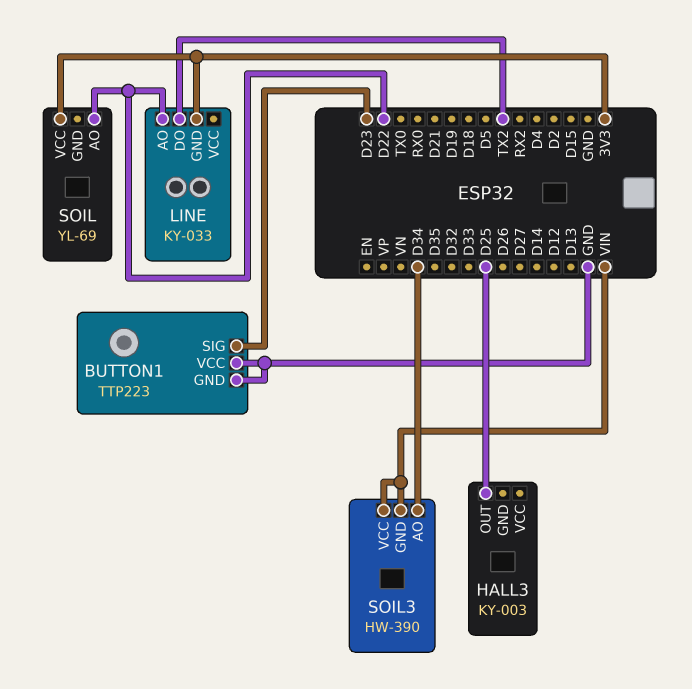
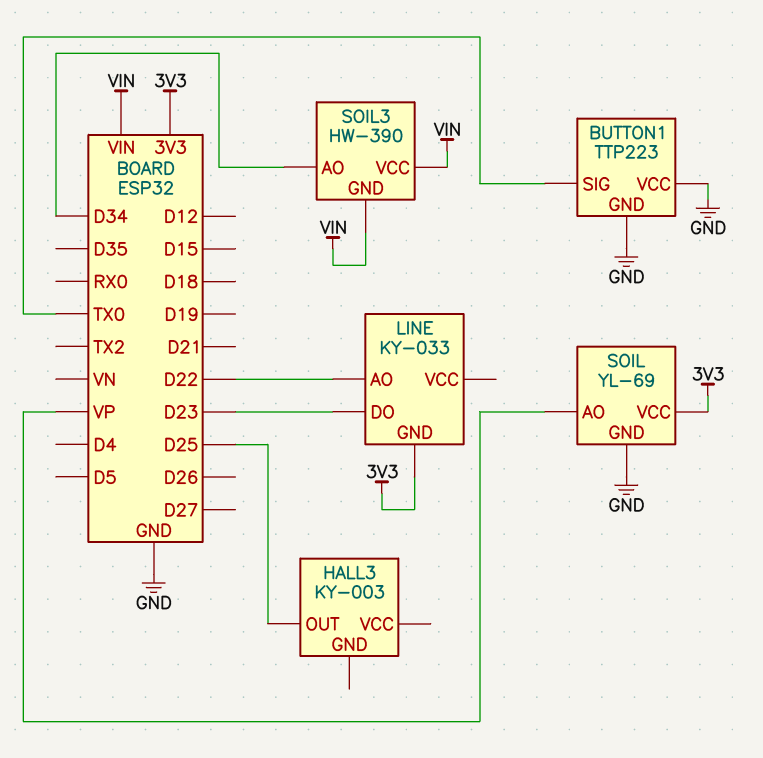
BUTTON1 pin SIG: D23 -> TX0
LINE pin DO: TX2 -> D23
SOIL pin AO: D22 -> VP
SOIL pin GND: none -> GND

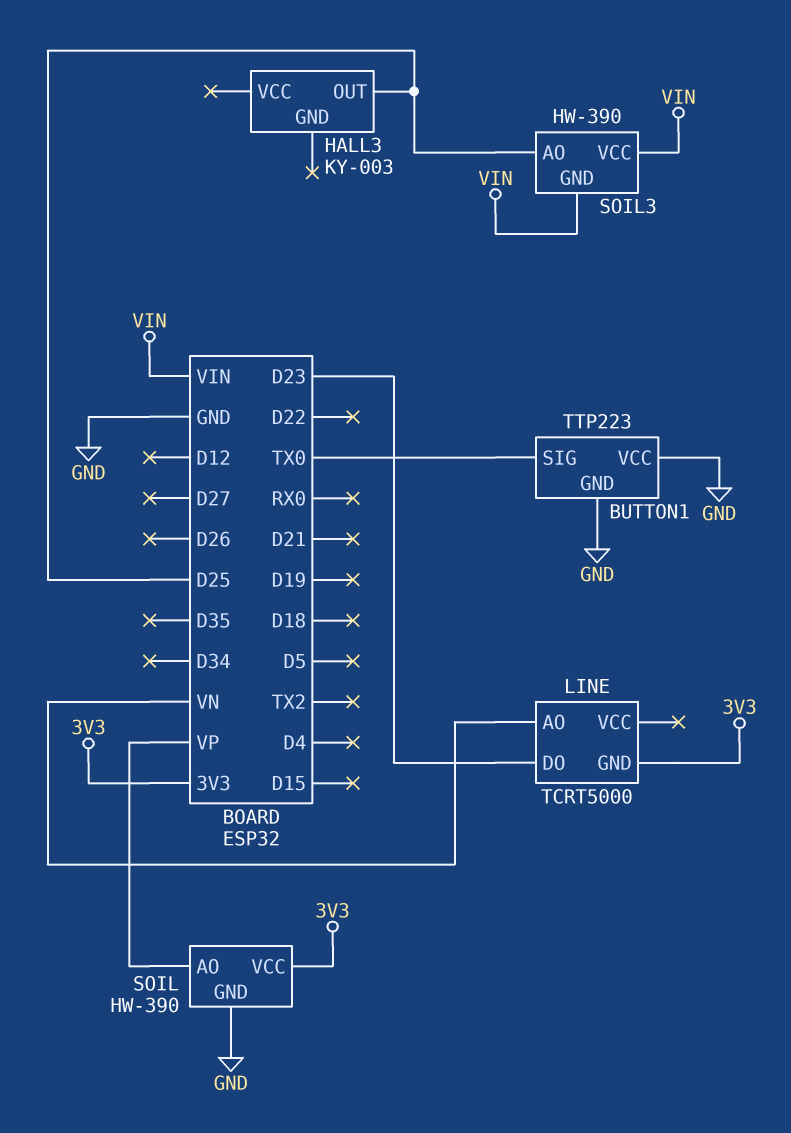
LINE: KY-033 -> TCRT5000
LINE pin AO: D22 -> VN
SOIL: YL-69 -> HW-390
SOIL3 pin AO: D34 -> D25

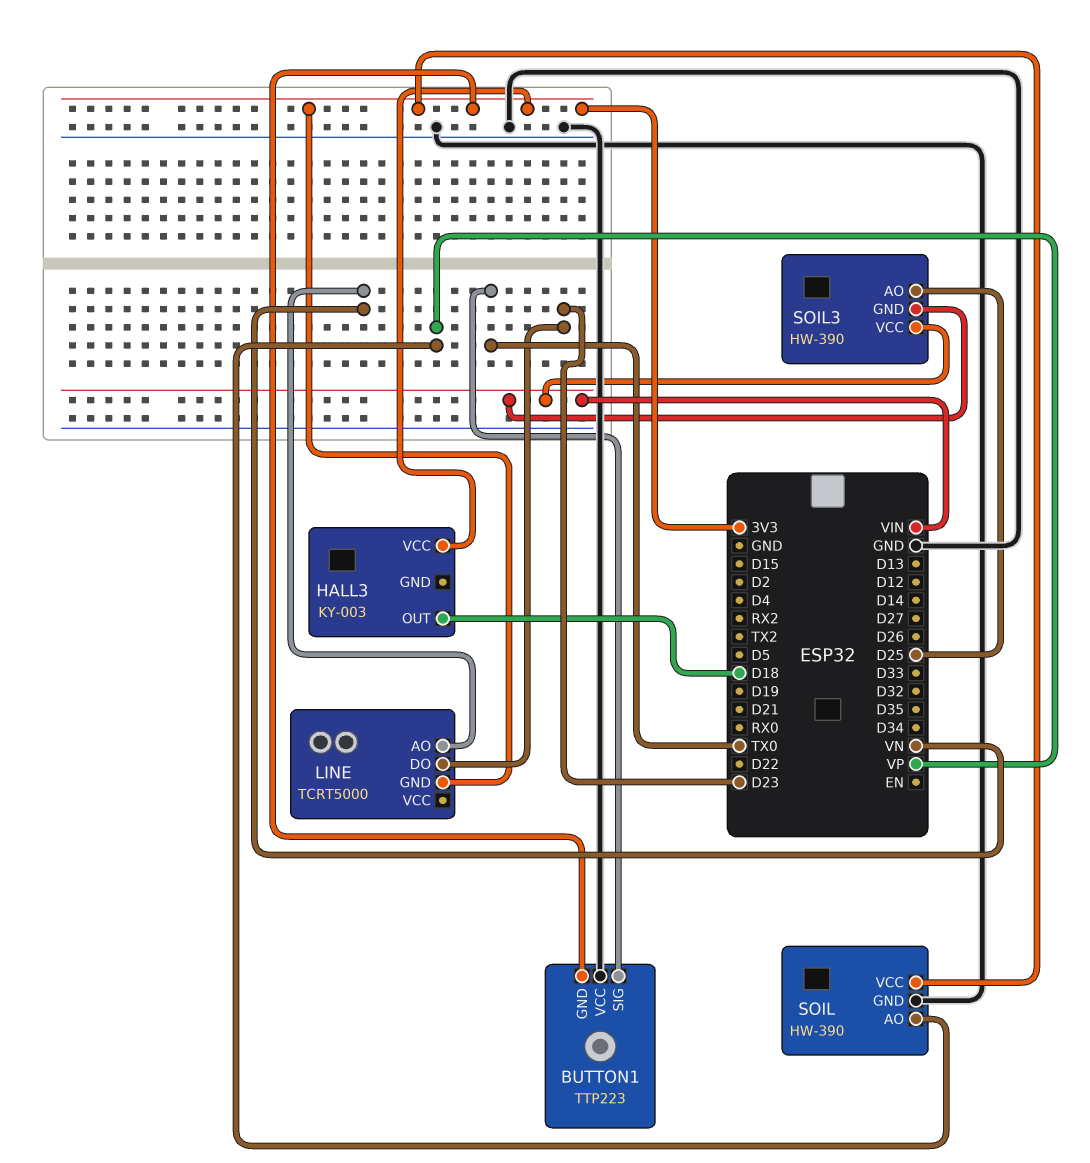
BUTTON1 pin GND: GND -> 3V3
HALL3 pin OUT: D25 -> D18
HALL3 pin VCC: none -> 3V3

